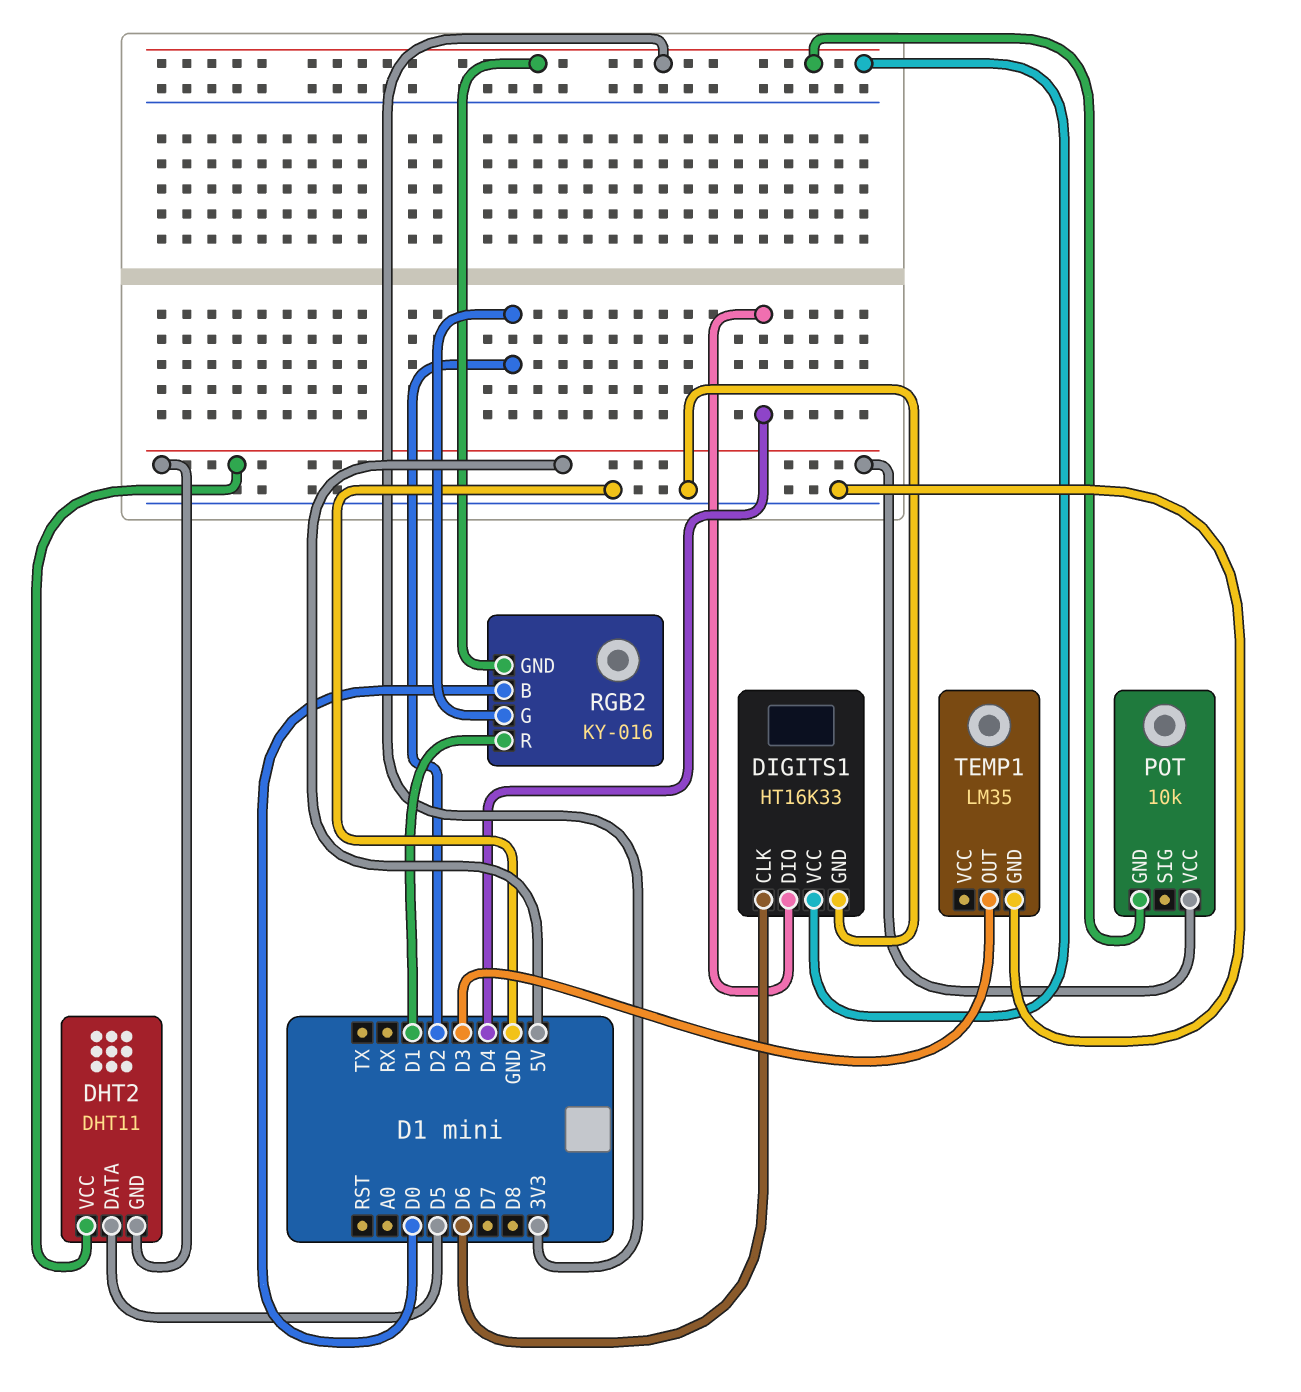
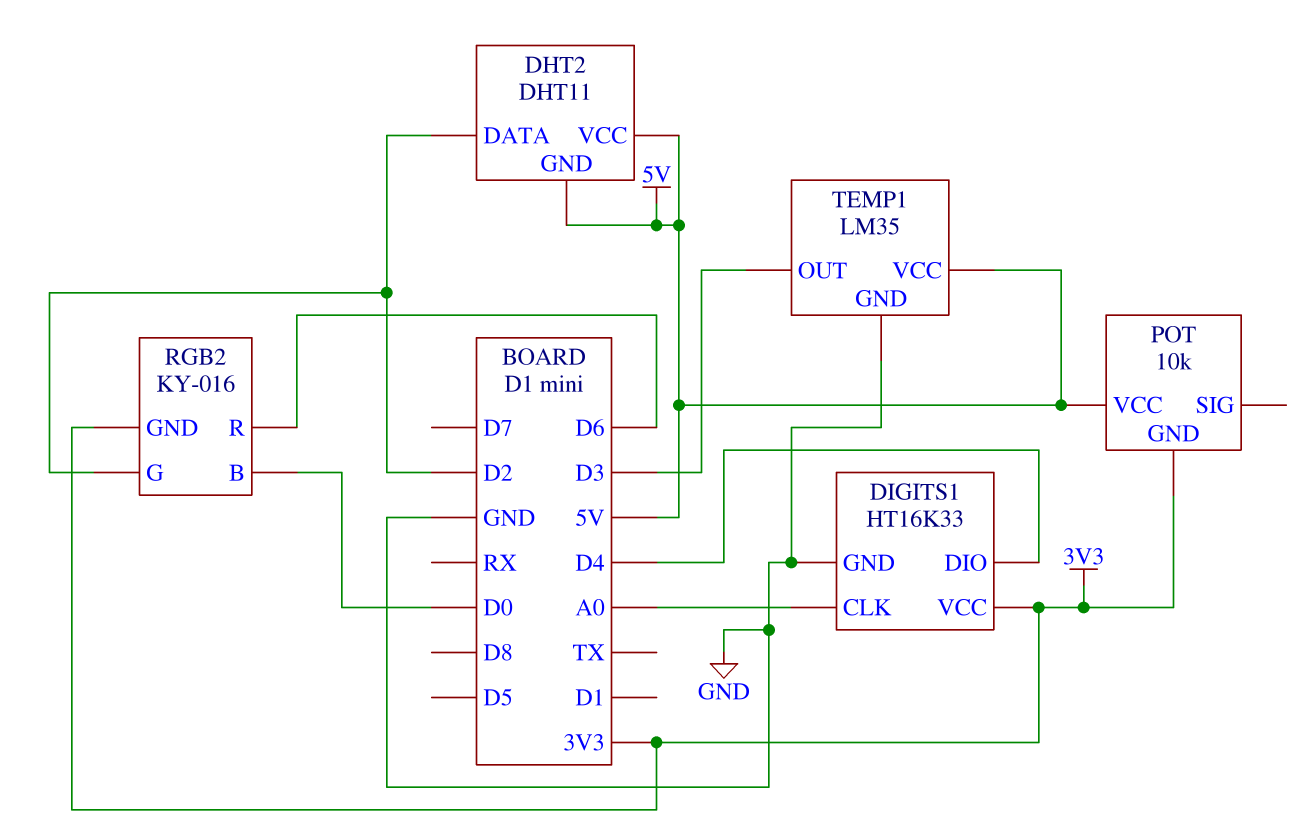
DHT2 pin DATA: D5 -> D2
DIGITS1 pin CLK: D6 -> A0
RGB2 pin R: D1 -> D6
TEMP1 pin VCC: none -> 5V

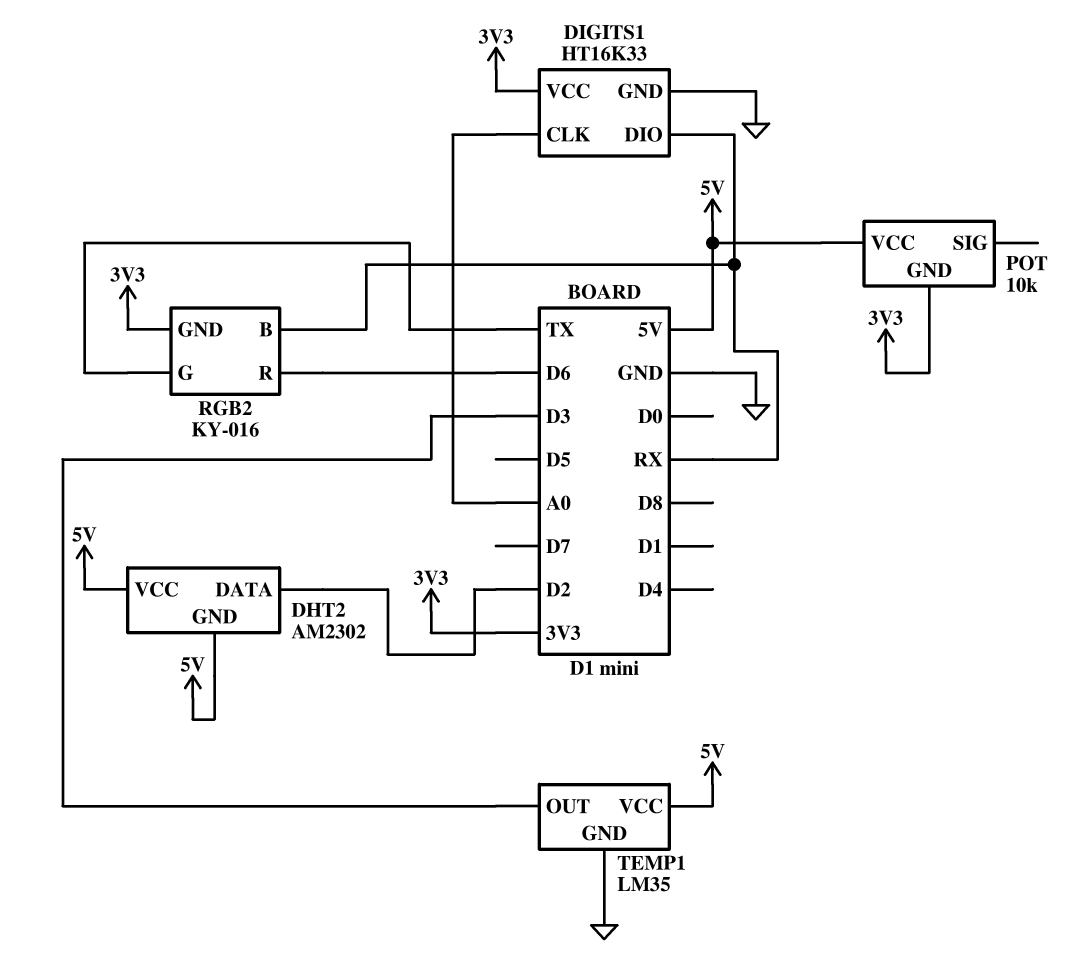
DHT2: DHT11 -> AM2302
DIGITS1 pin DIO: D4 -> RX
RGB2 pin B: D0 -> RX
RGB2 pin G: D2 -> TX

